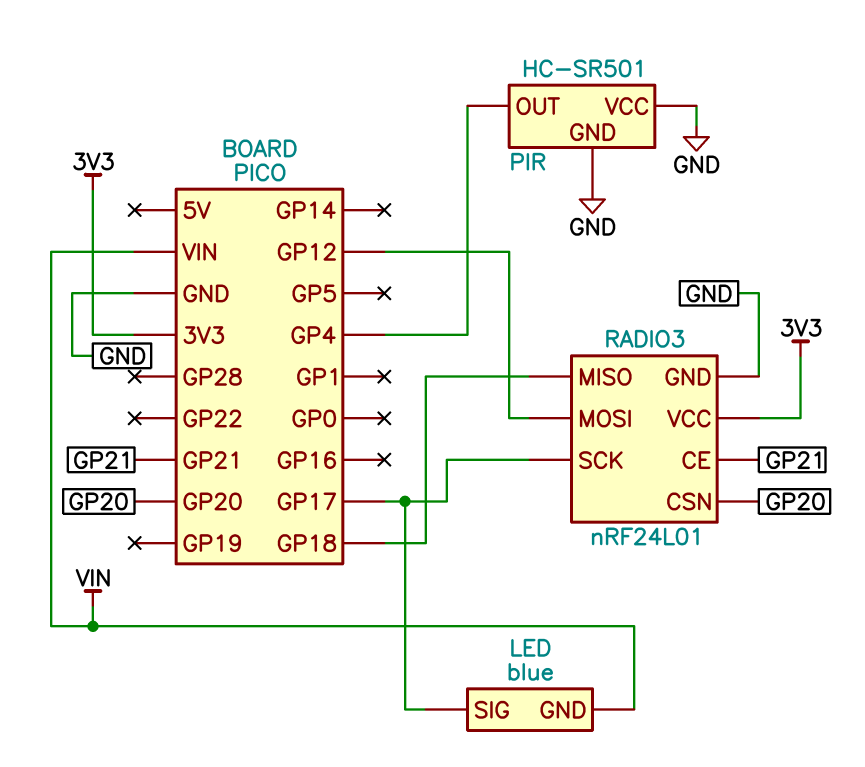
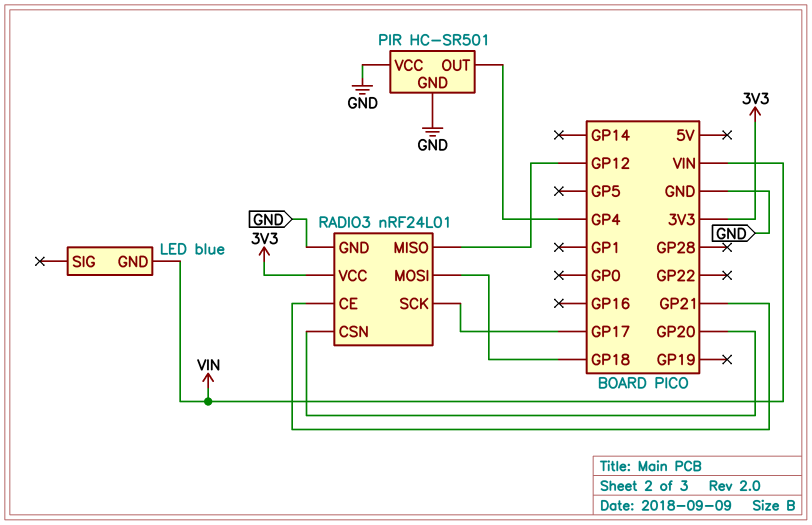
LED pin SIG: GP17 -> none
RADIO3 pin MISO: GP18 -> GP12
RADIO3 pin MOSI: GP12 -> GP18

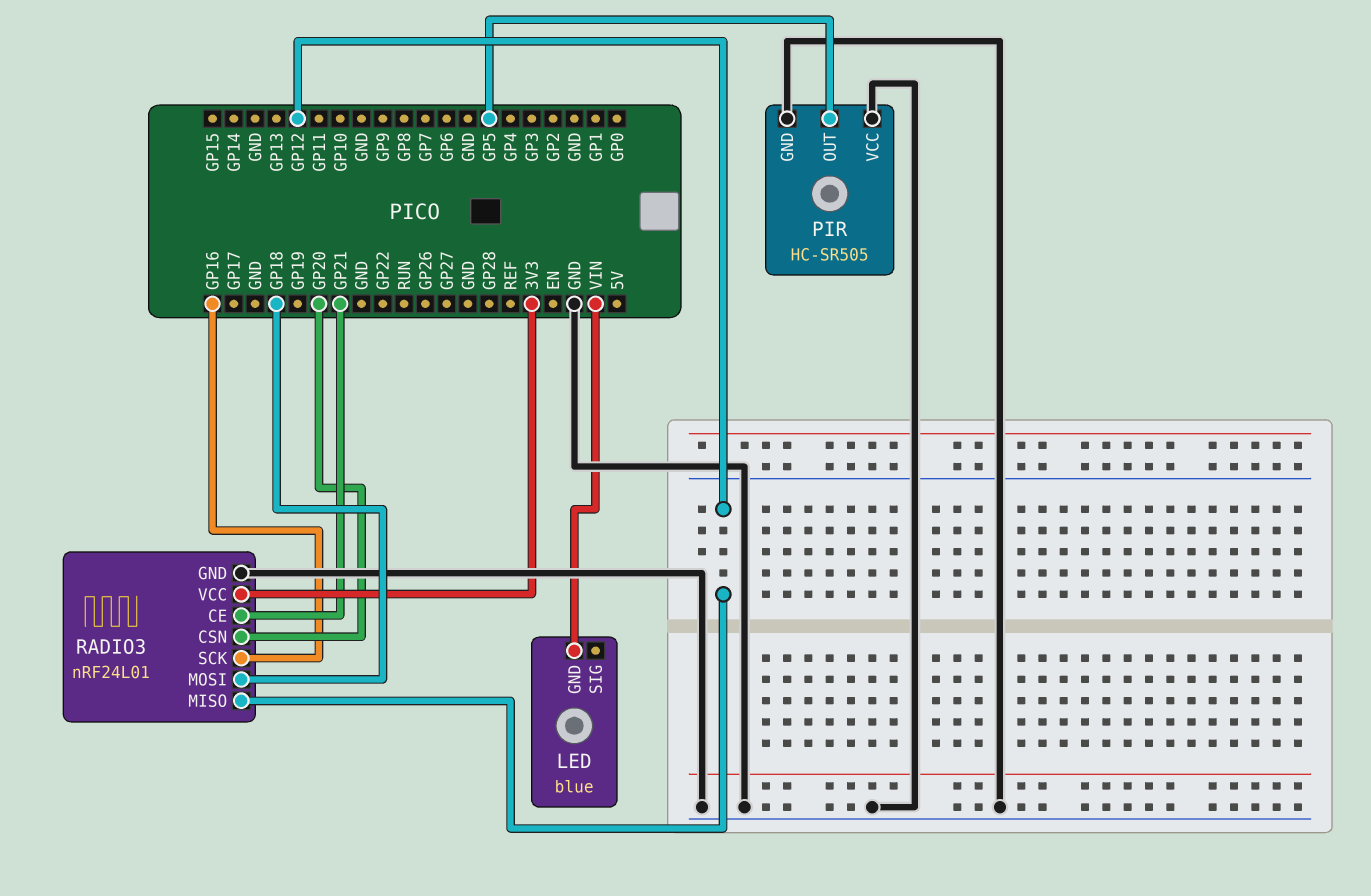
PIR: HC-SR501 -> HC-SR505
PIR pin OUT: GP4 -> GP5
RADIO3 pin SCK: GP17 -> GP16

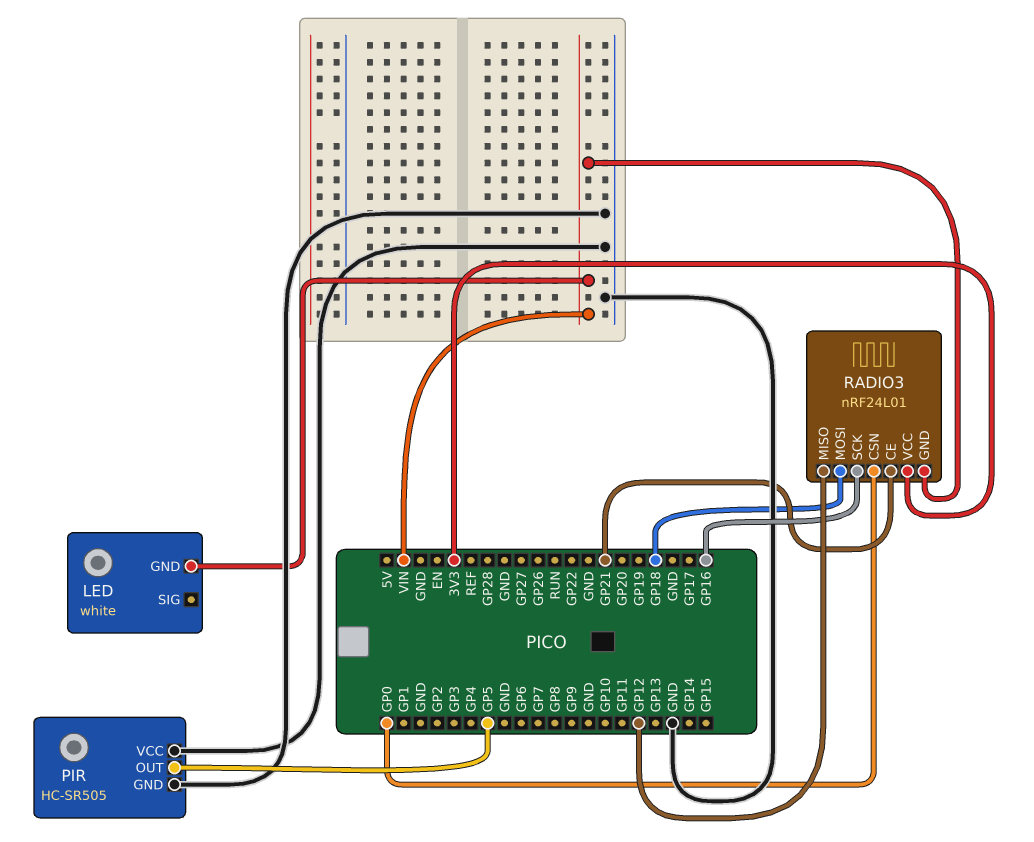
LED: blue -> white
RADIO3 pin CSN: GP20 -> GP0
RADIO3 pin GND: GND -> VIN

